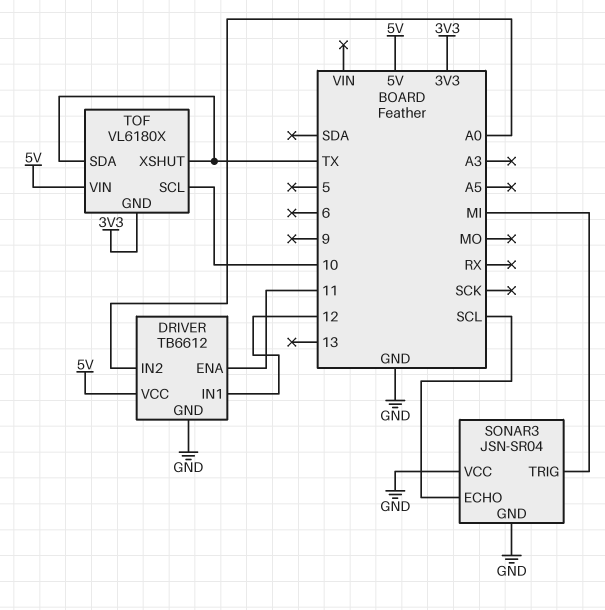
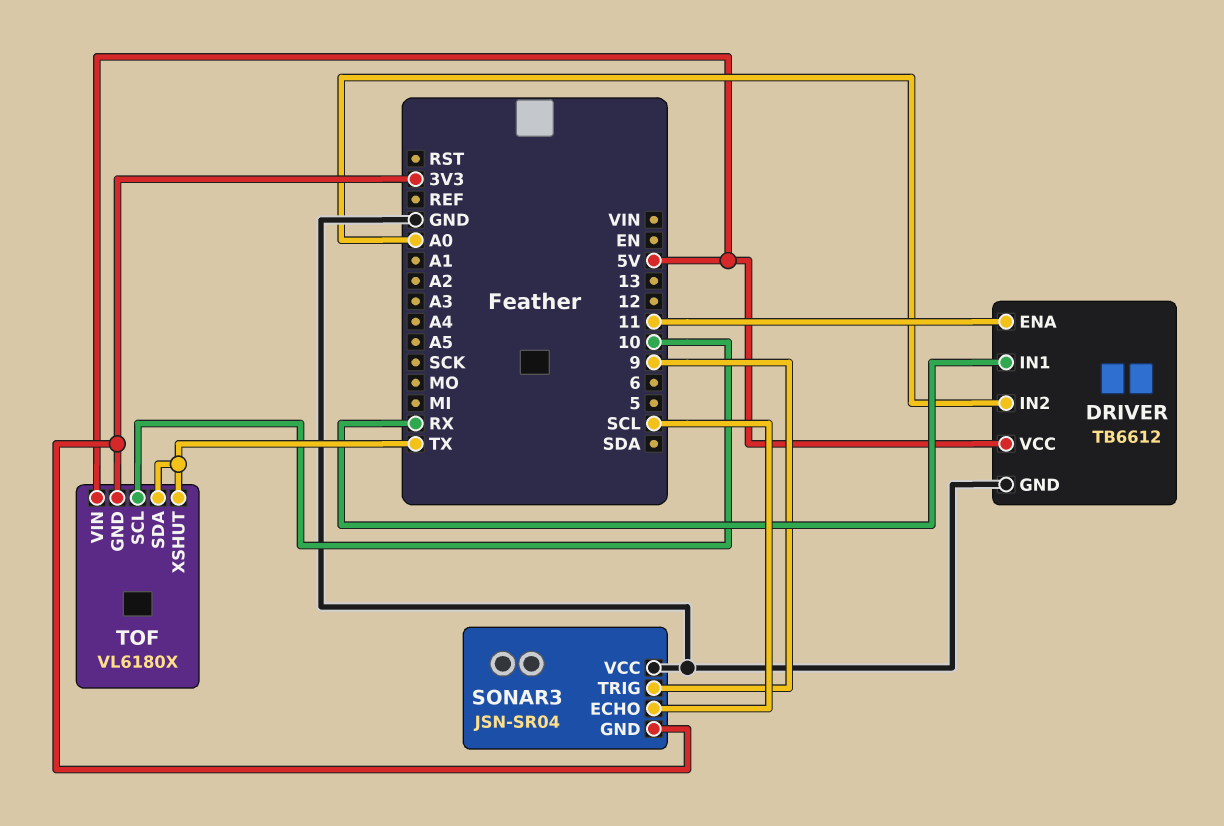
DRIVER pin IN1: 12 -> RX
SONAR3 pin GND: GND -> 3V3
SONAR3 pin TRIG: MI -> 9

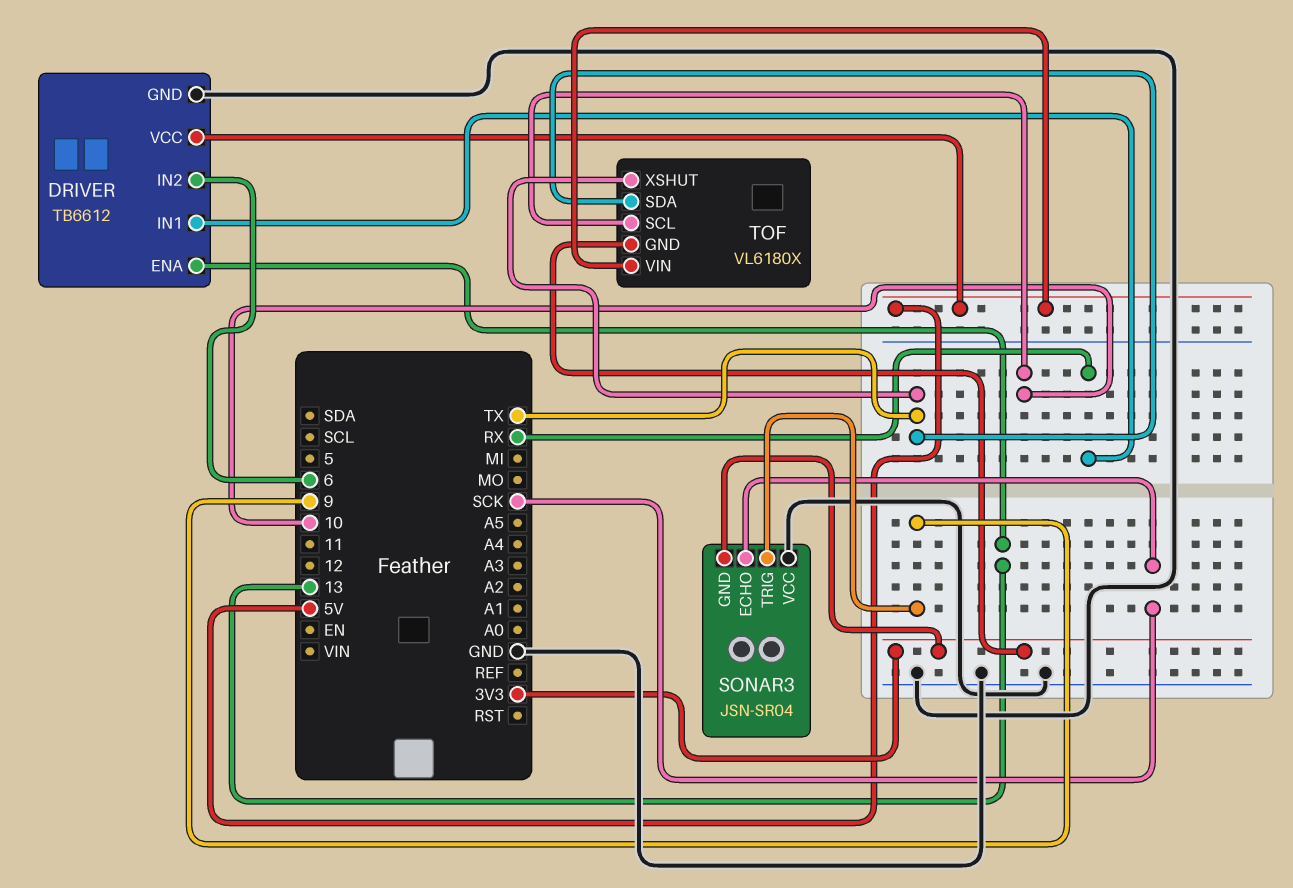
DRIVER pin ENA: 11 -> 13
DRIVER pin IN2: A0 -> 6
SONAR3 pin ECHO: SCL -> SCK

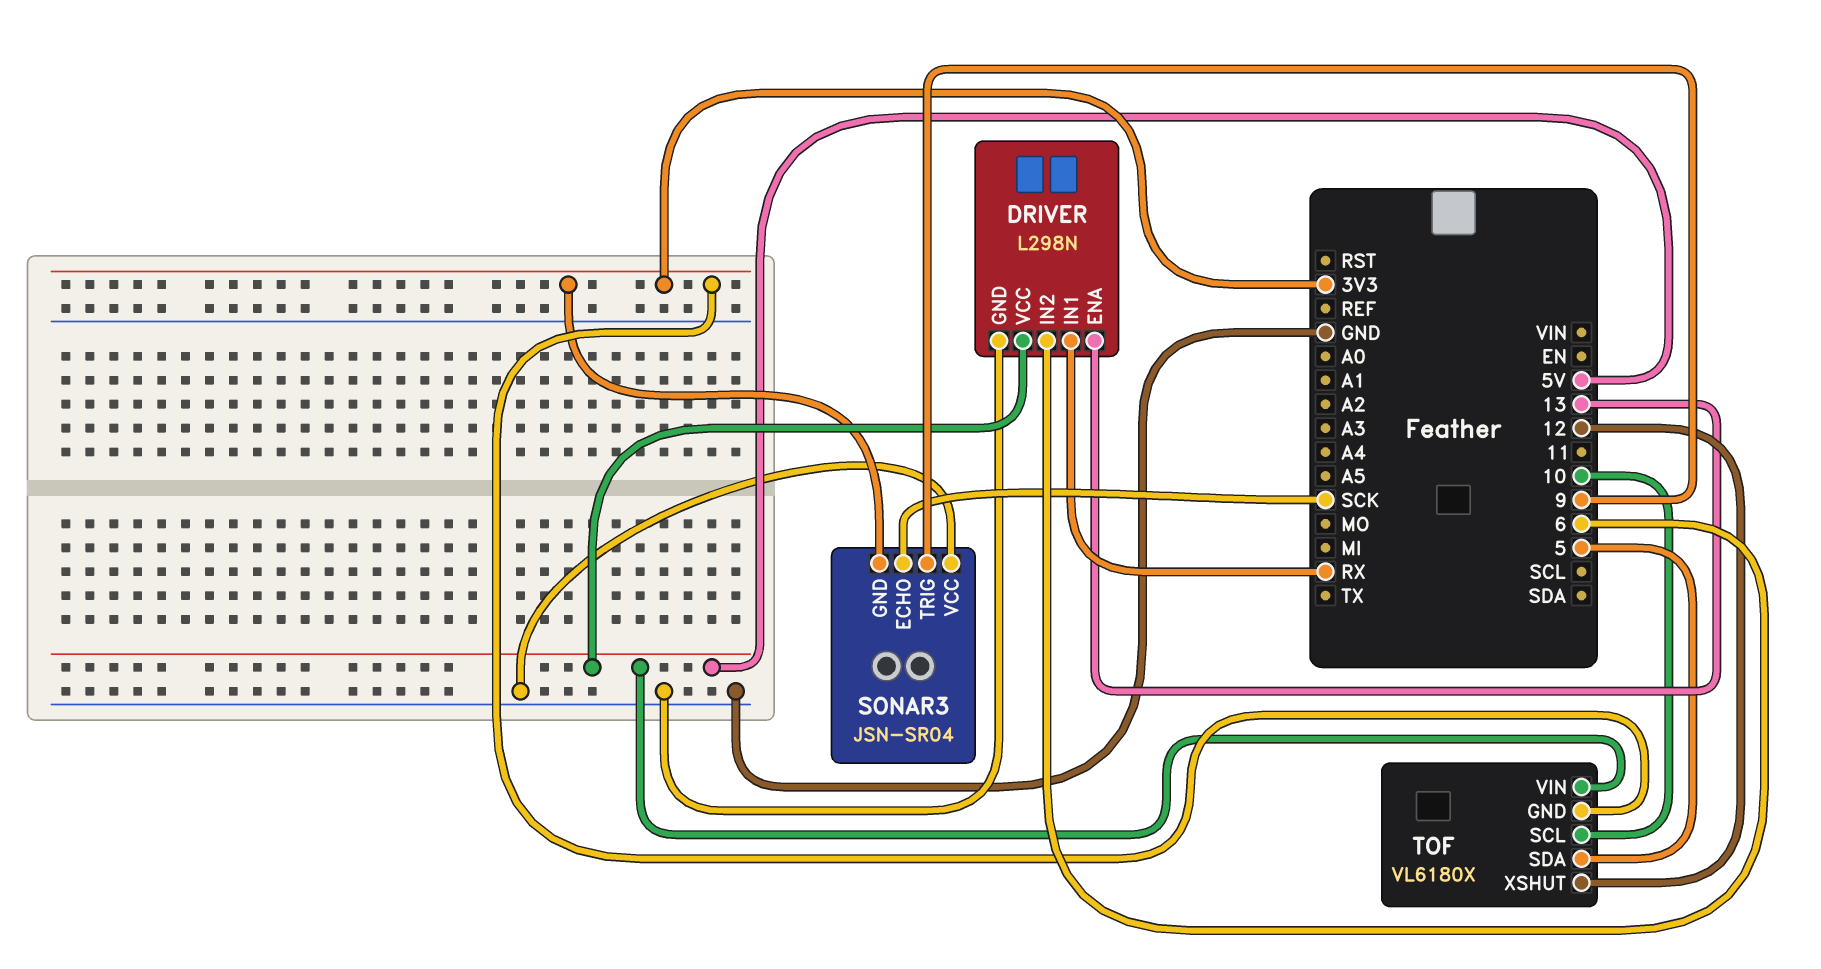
DRIVER: TB6612 -> L298N
TOF pin SDA: TX -> 5
TOF pin XSHUT: TX -> 12

